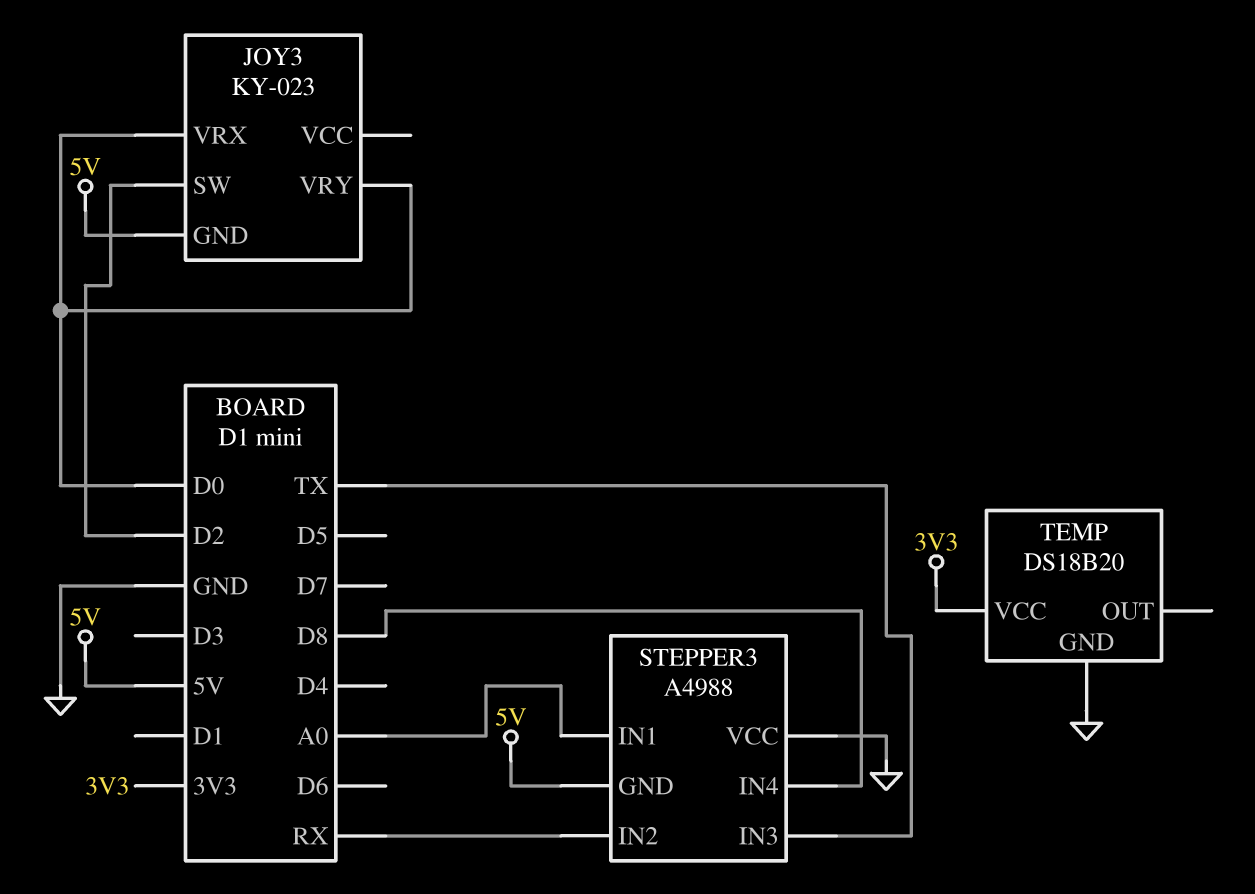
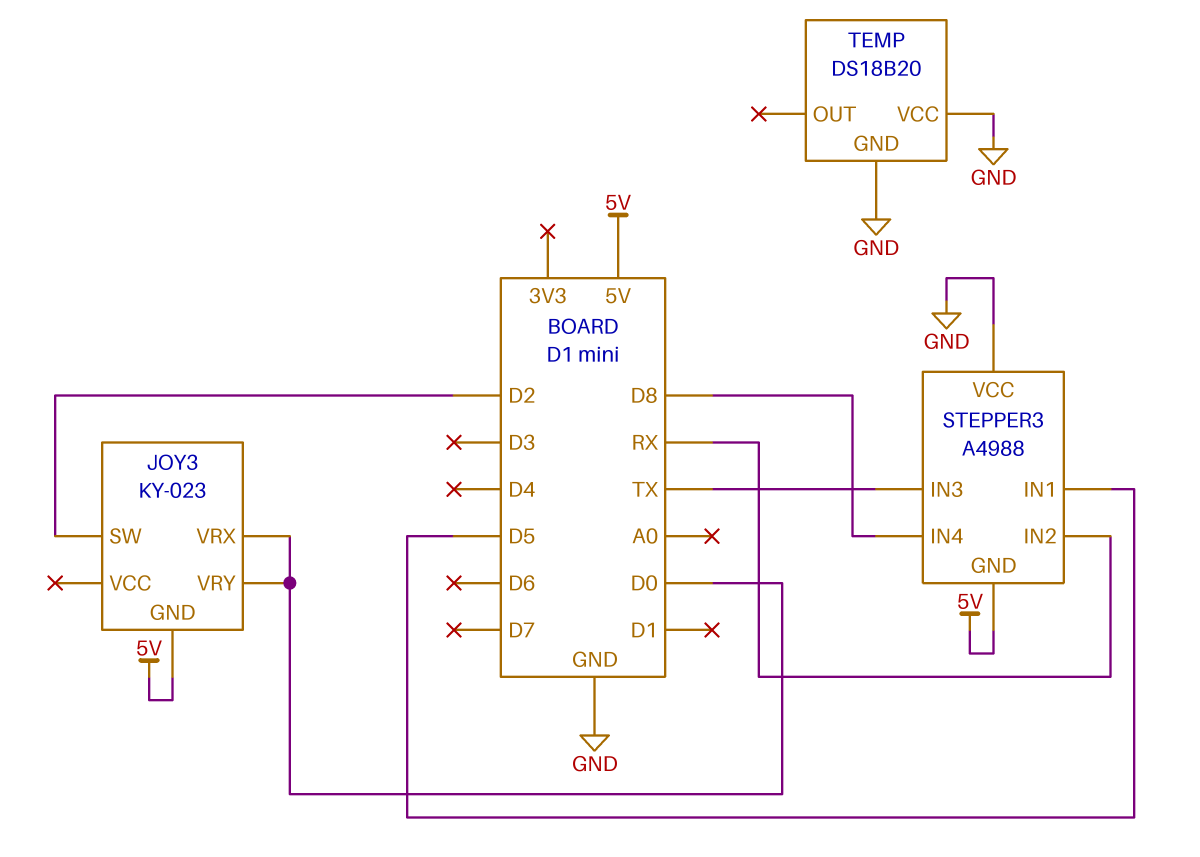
STEPPER3 pin IN1: A0 -> D5
TEMP pin VCC: 3V3 -> GND

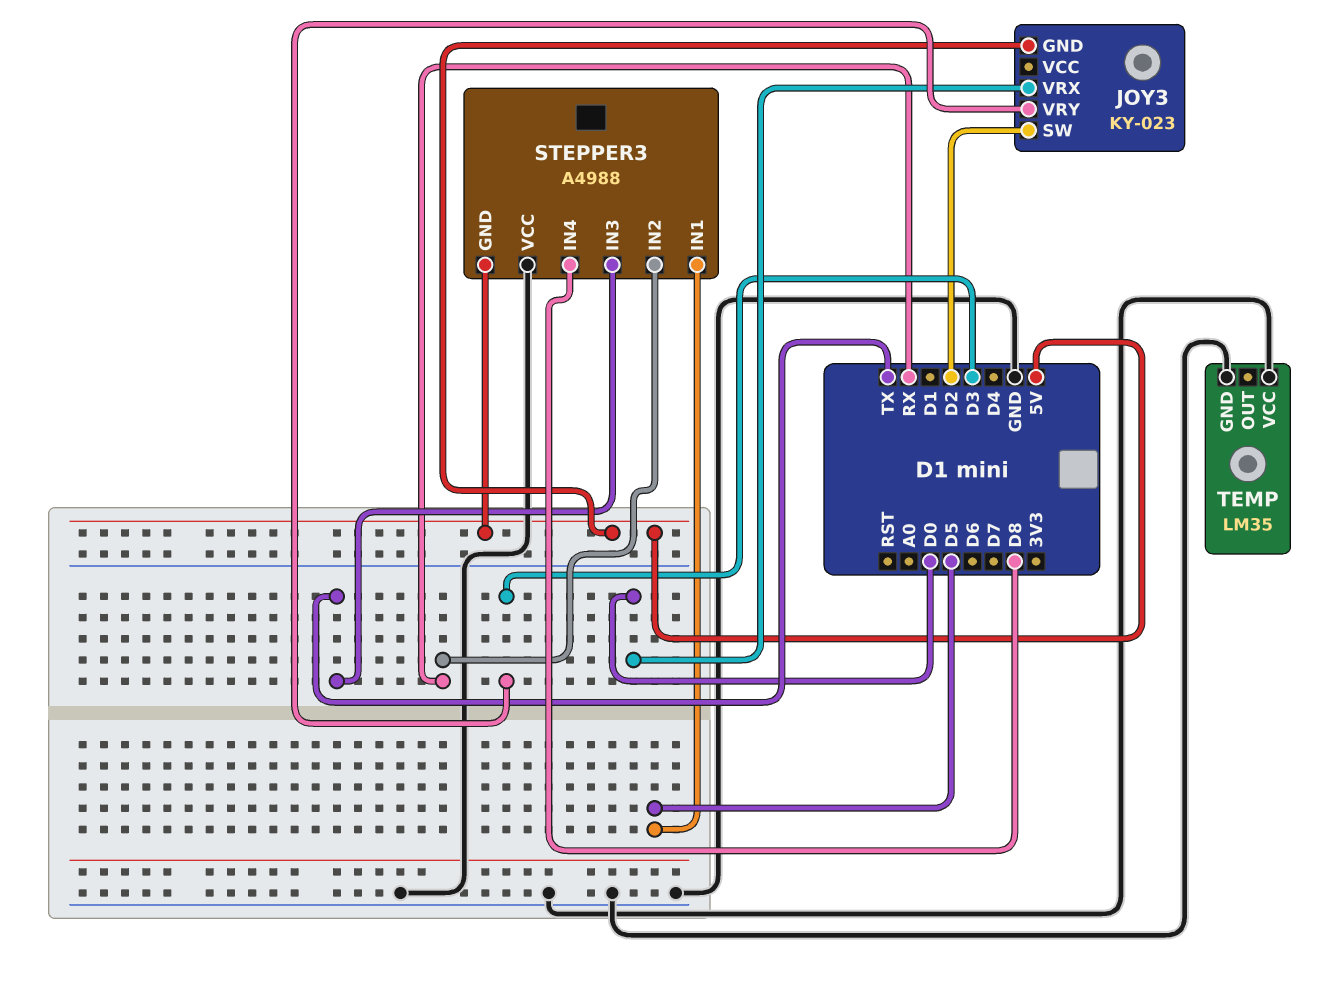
JOY3 pin VRY: D0 -> D3
TEMP: DS18B20 -> LM35

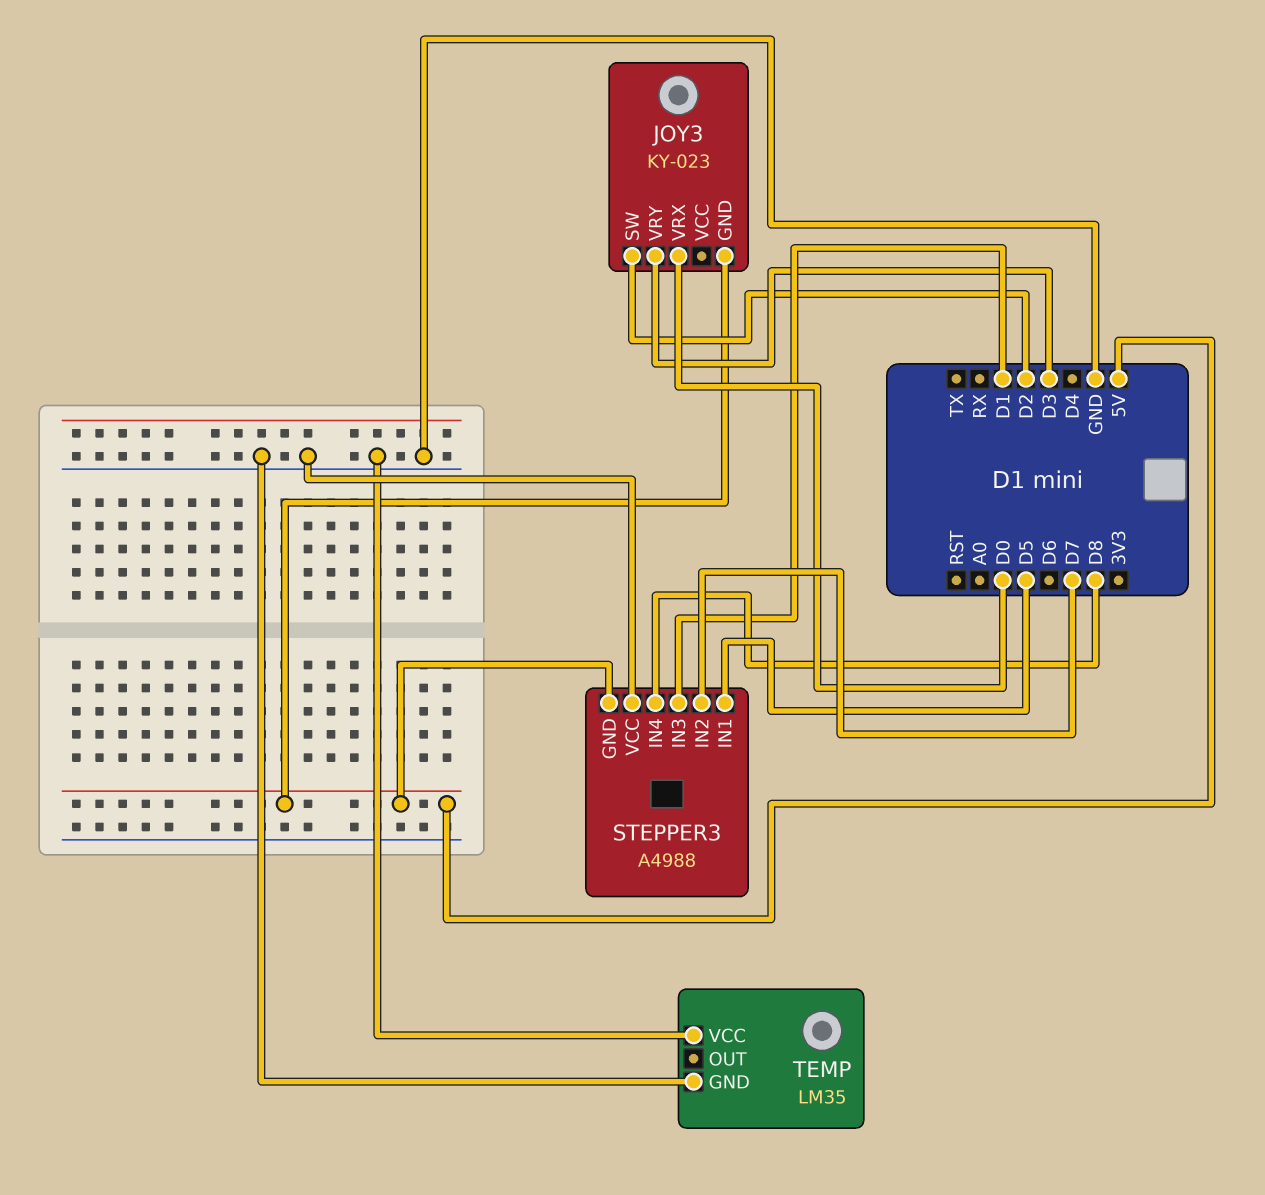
STEPPER3 pin IN2: RX -> D7
STEPPER3 pin IN3: TX -> D1

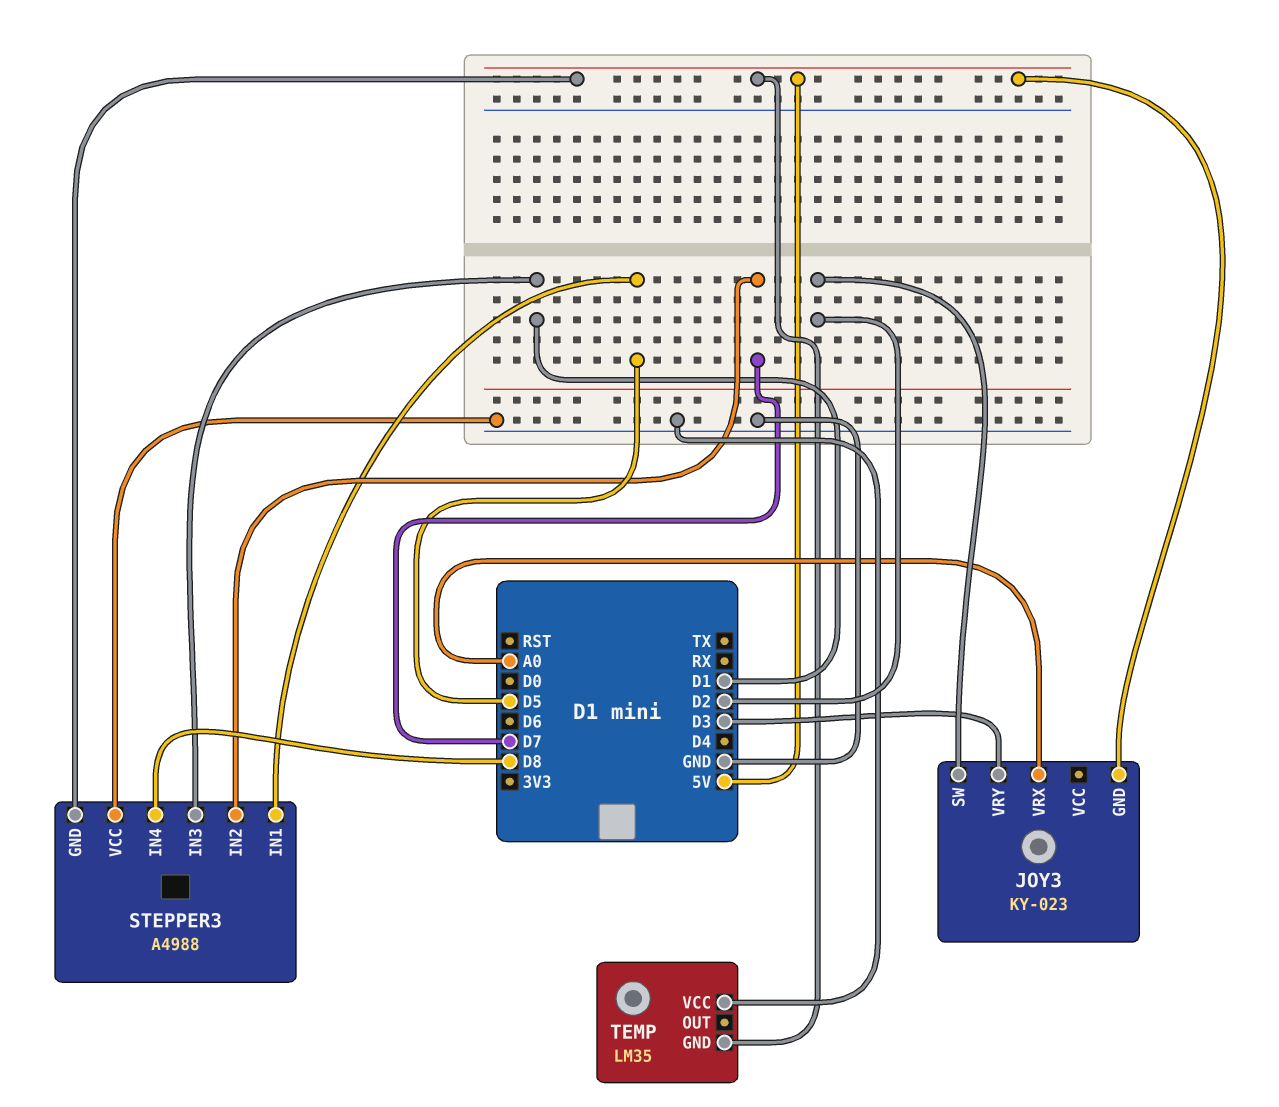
JOY3 pin VRX: D0 -> A0
TEMP pin GND: GND -> 5V

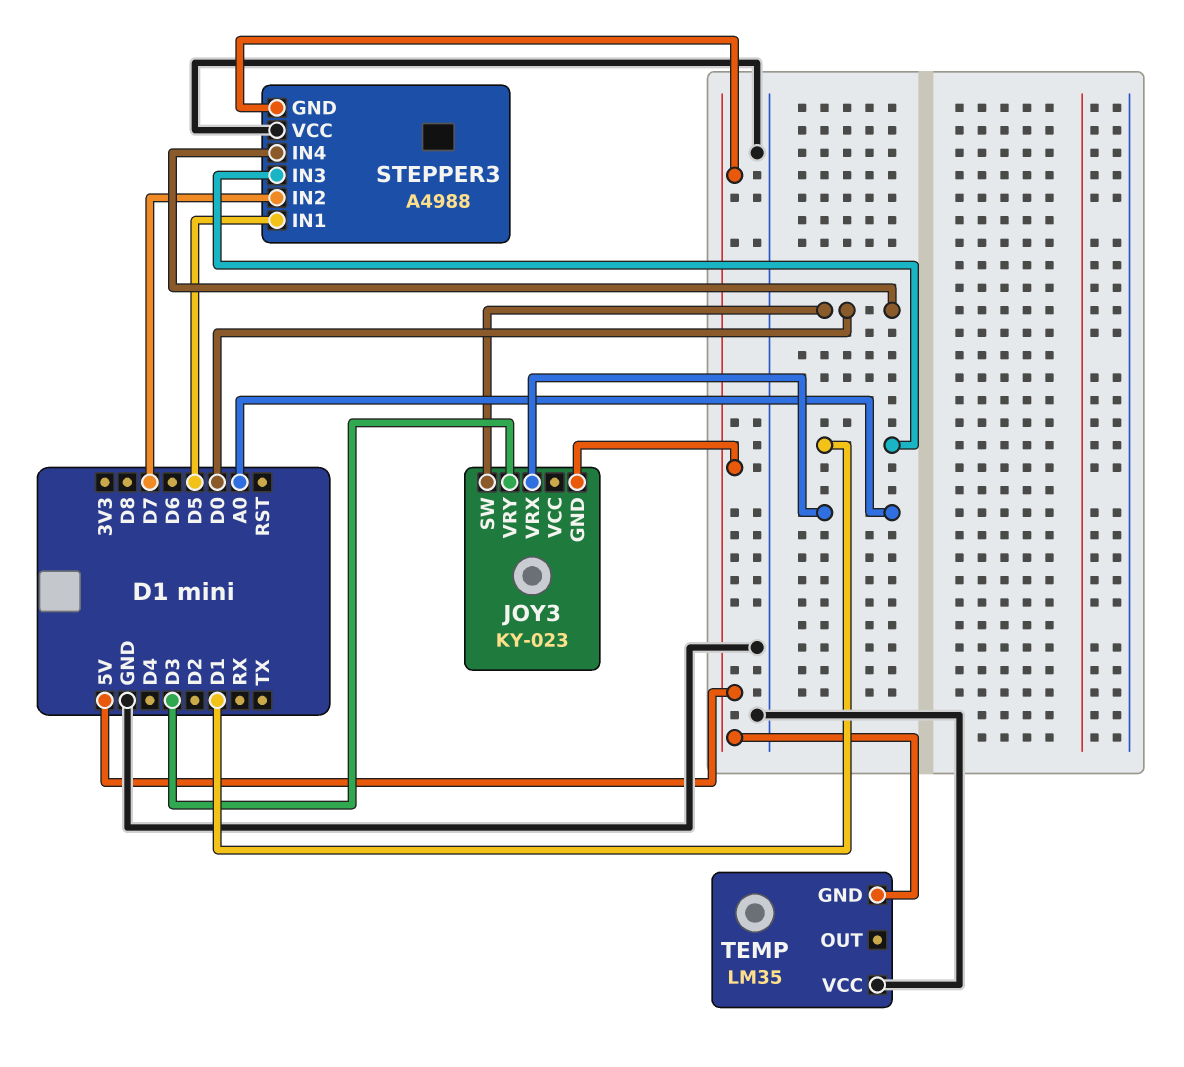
JOY3 pin SW: D2 -> D0
STEPPER3 pin IN4: D8 -> D0

